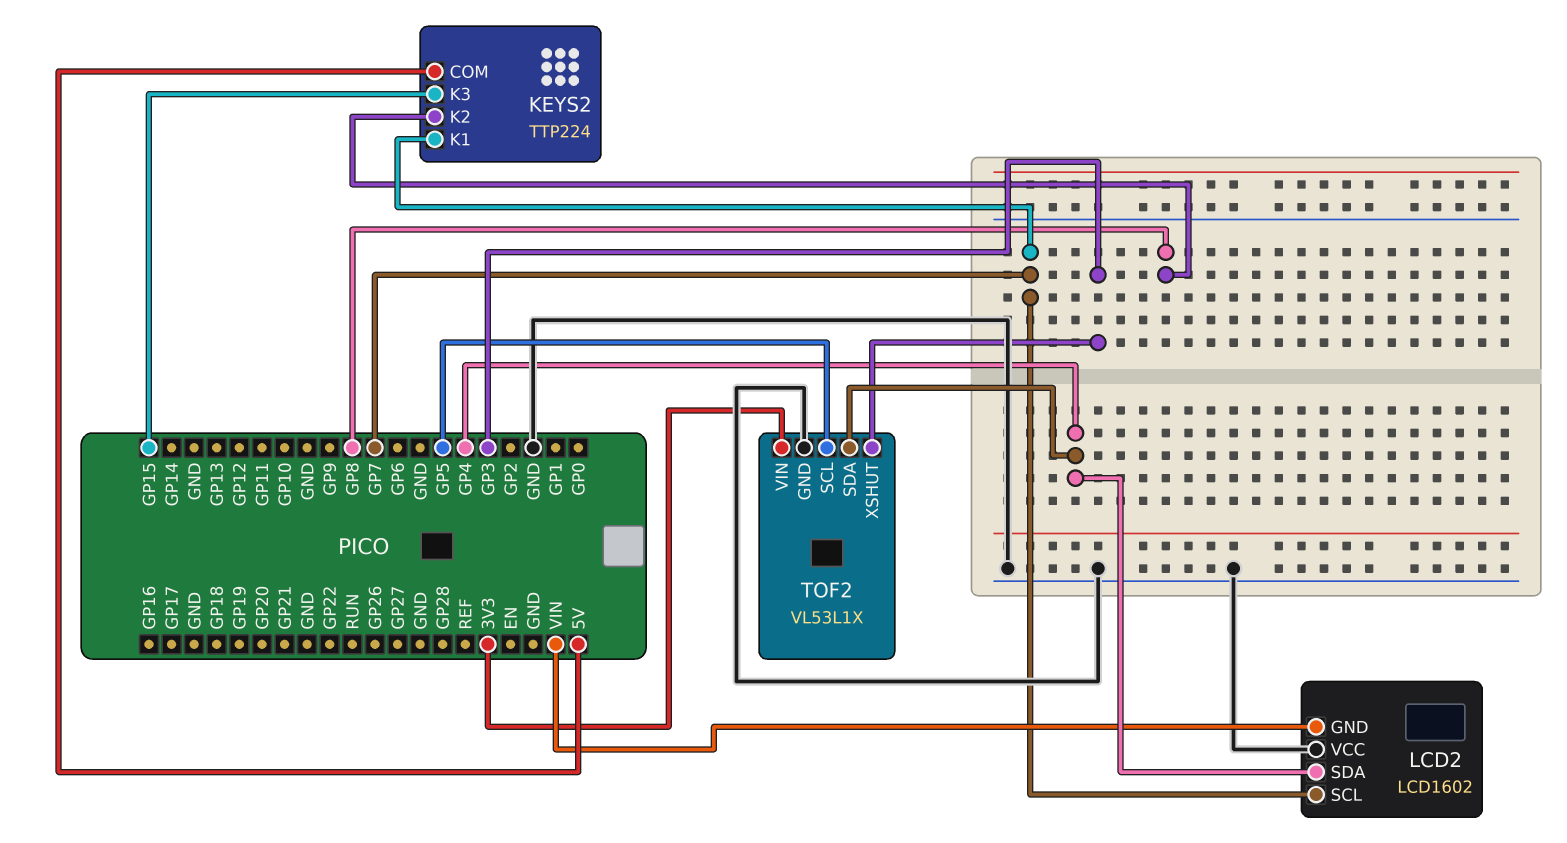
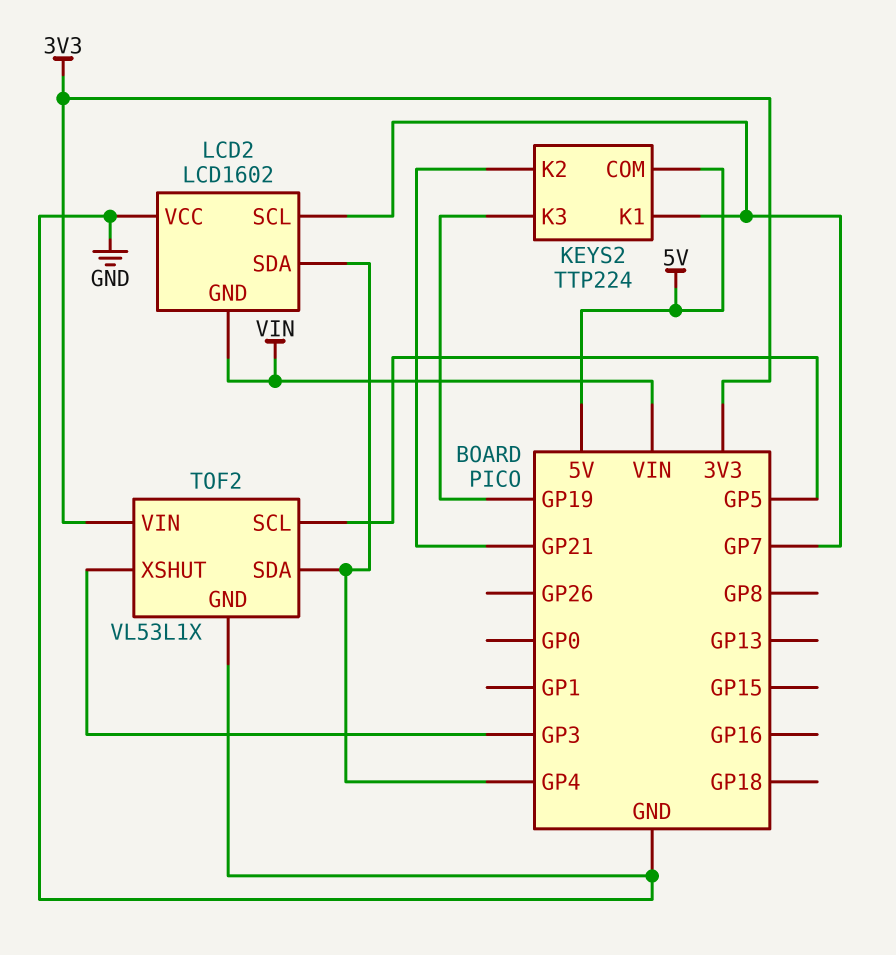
KEYS2 pin K2: GP8 -> GP21
KEYS2 pin K3: GP15 -> GP19

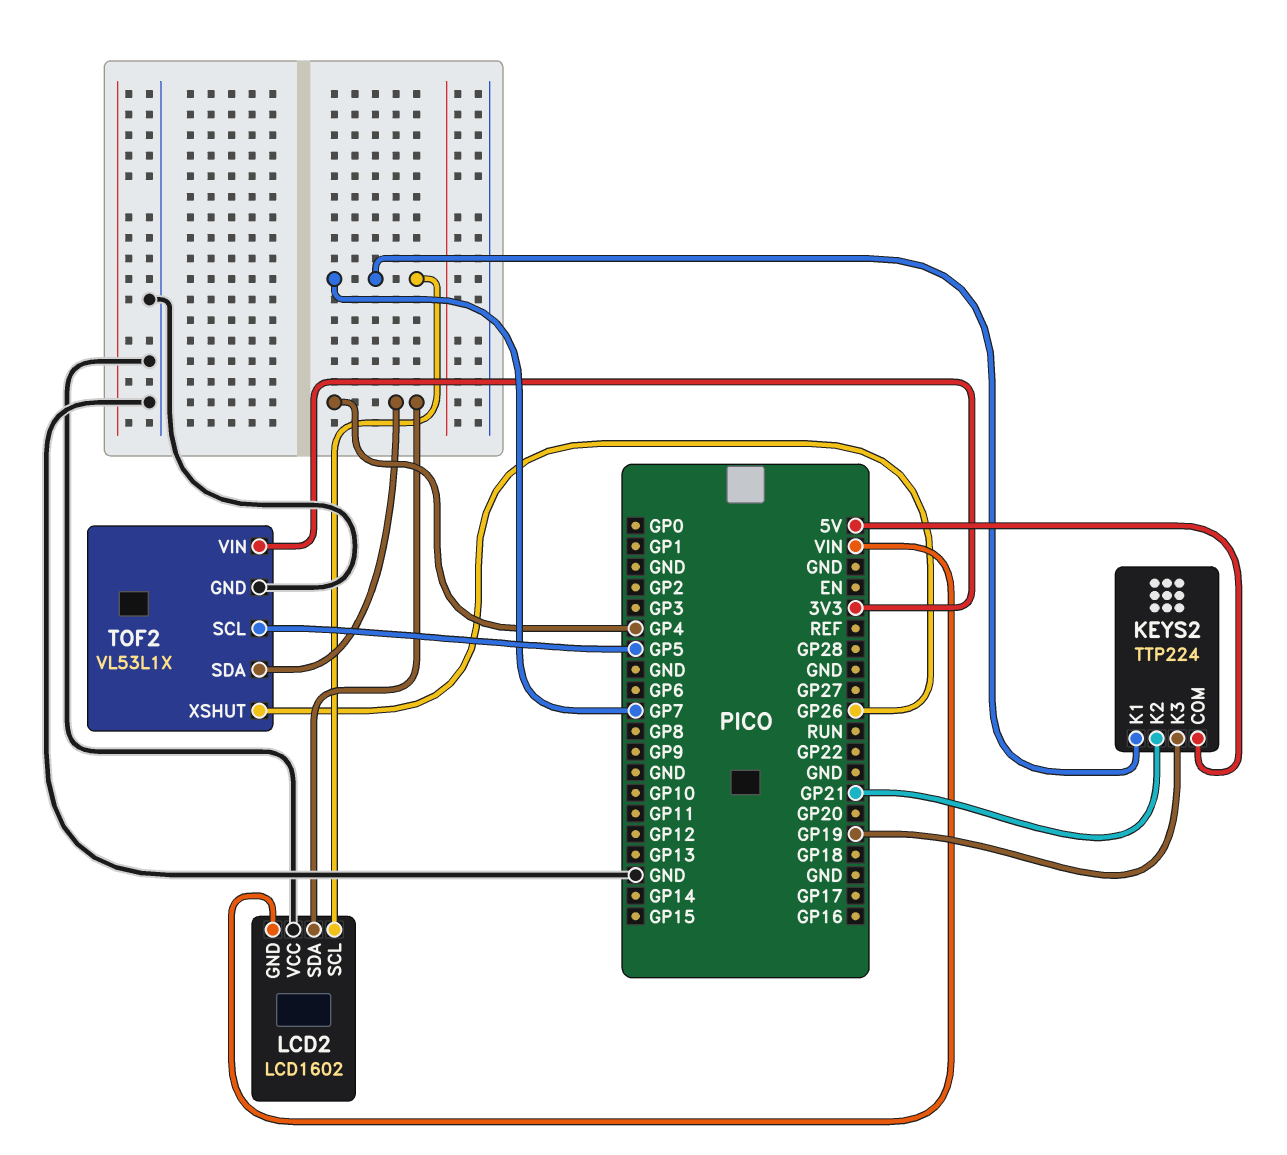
TOF2 pin XSHUT: GP3 -> GP26

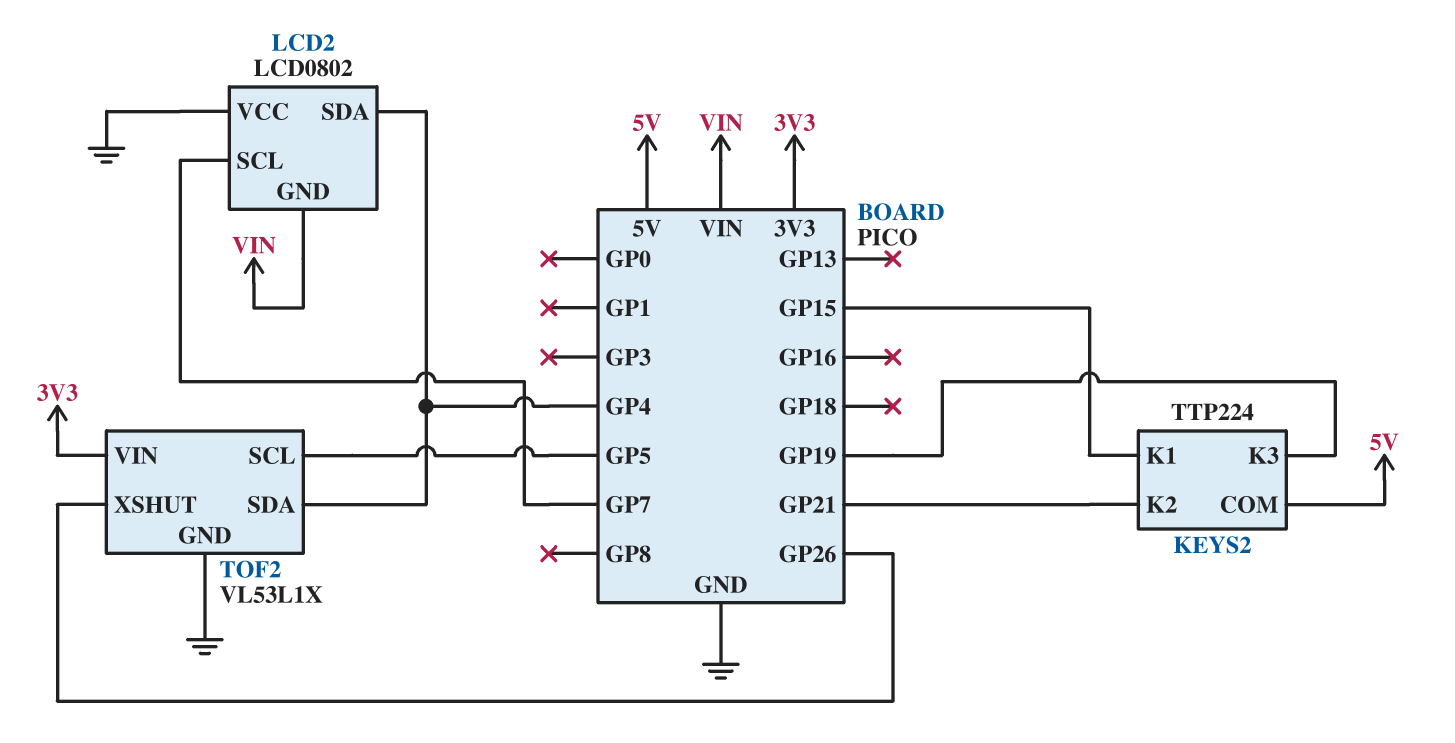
KEYS2 pin K1: GP7 -> GP15
LCD2: LCD1602 -> LCD0802

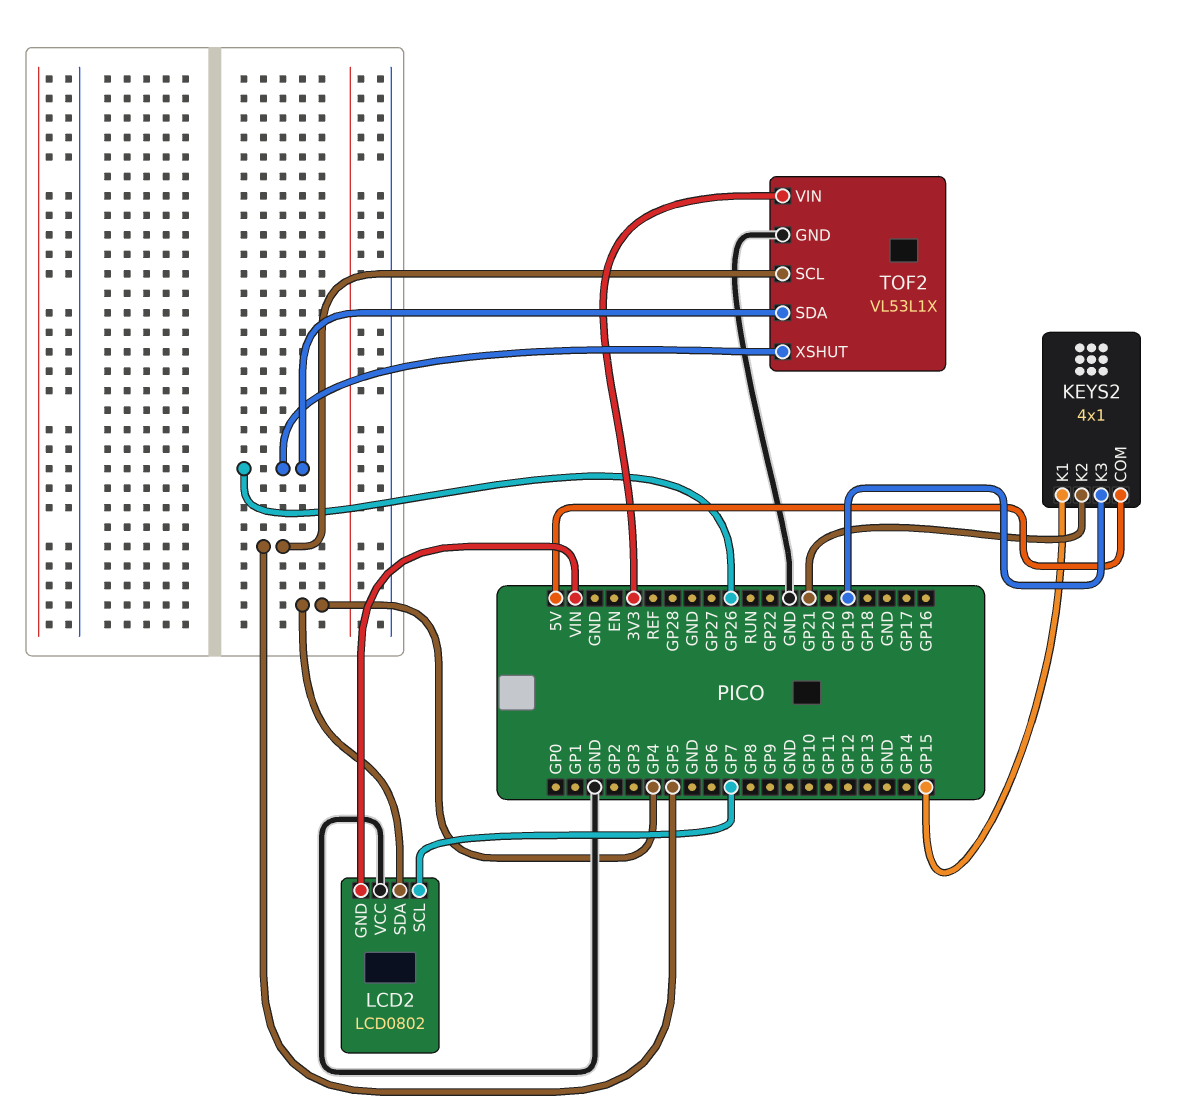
KEYS2: TTP224 -> 4x1
TOF2 pin SDA: GP4 -> GP26

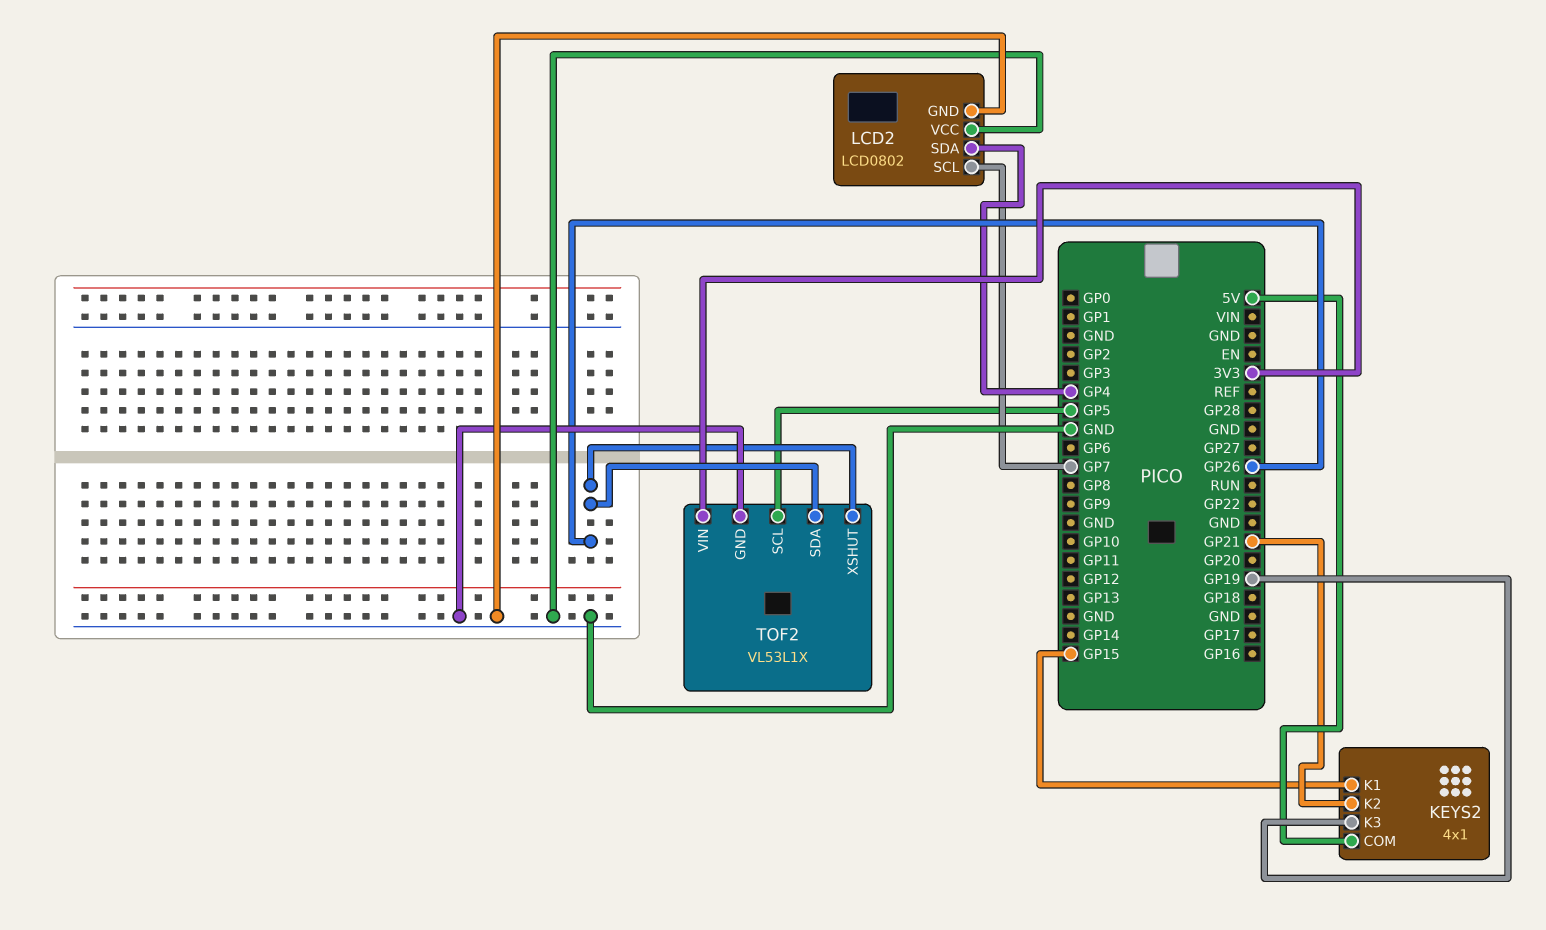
LCD2 pin GND: VIN -> GND

